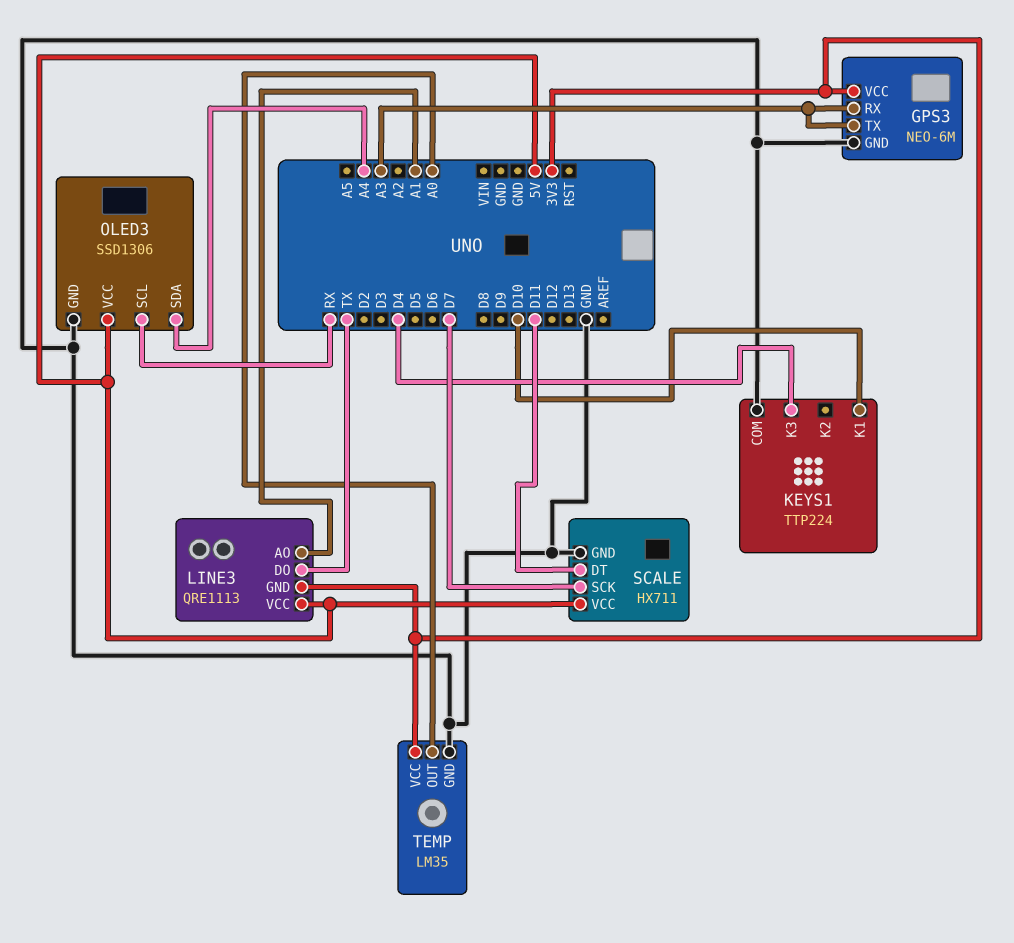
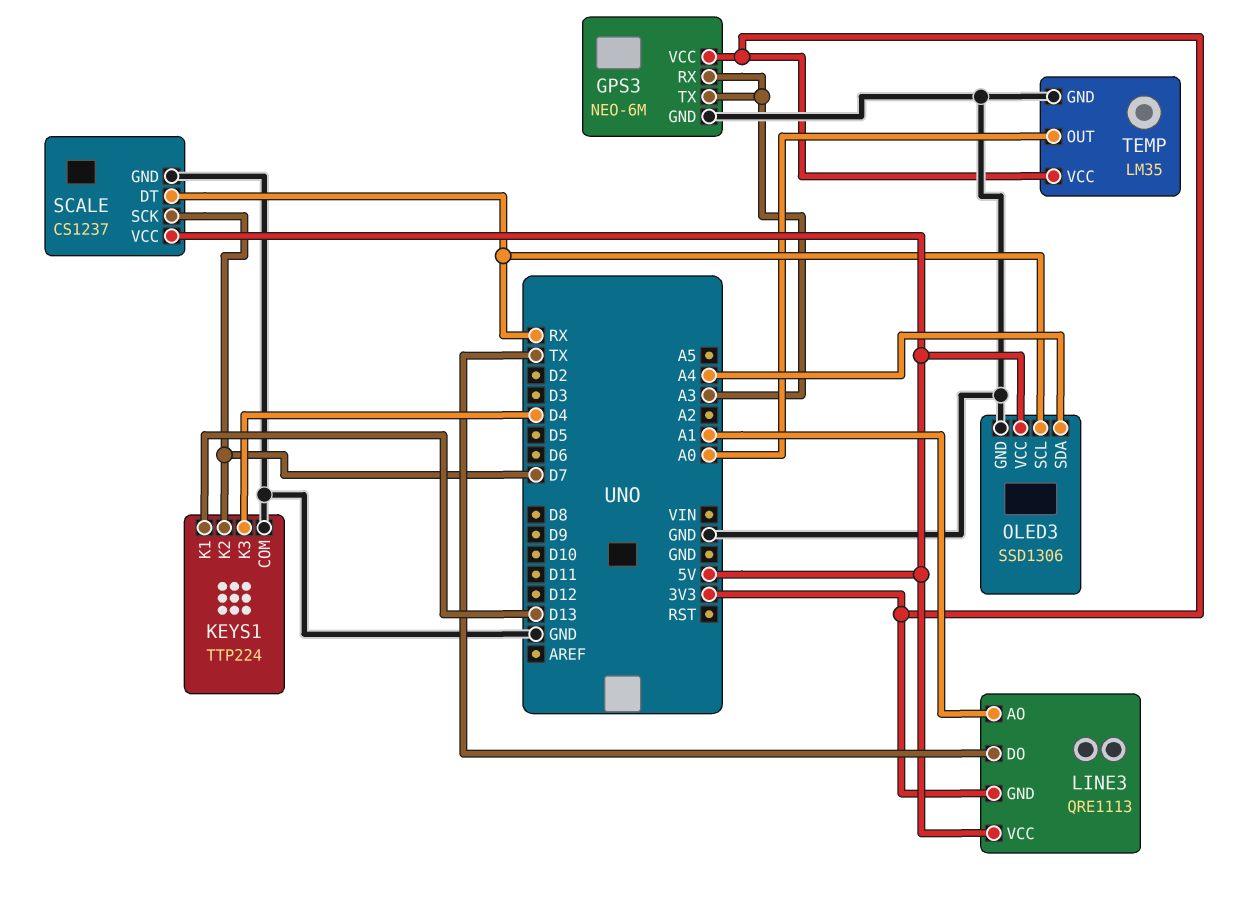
KEYS1 pin K1: D10 -> D13
KEYS1 pin K2: none -> D7
SCALE: HX711 -> CS1237
SCALE pin DT: D11 -> RX

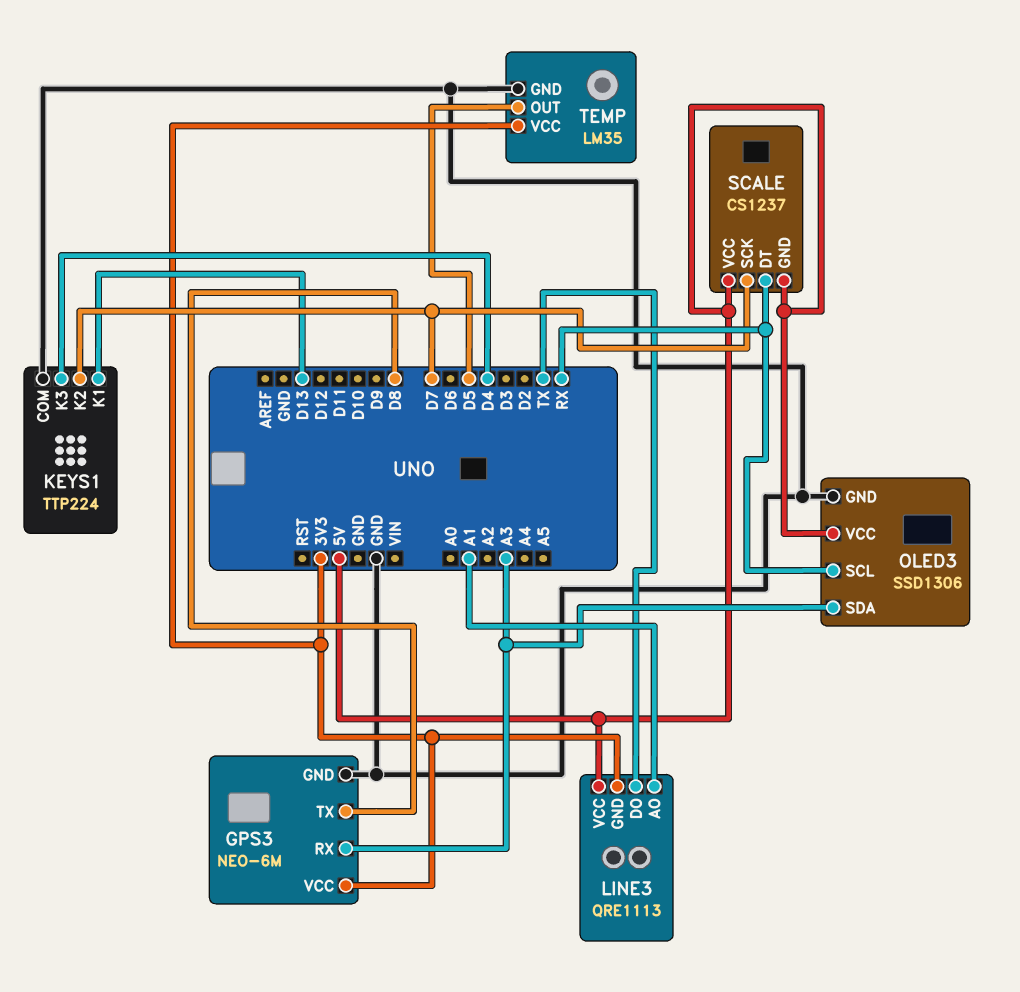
GPS3 pin TX: A3 -> D8
OLED3 pin SDA: A4 -> A3
SCALE pin GND: GND -> 5V
TEMP pin OUT: A0 -> D5

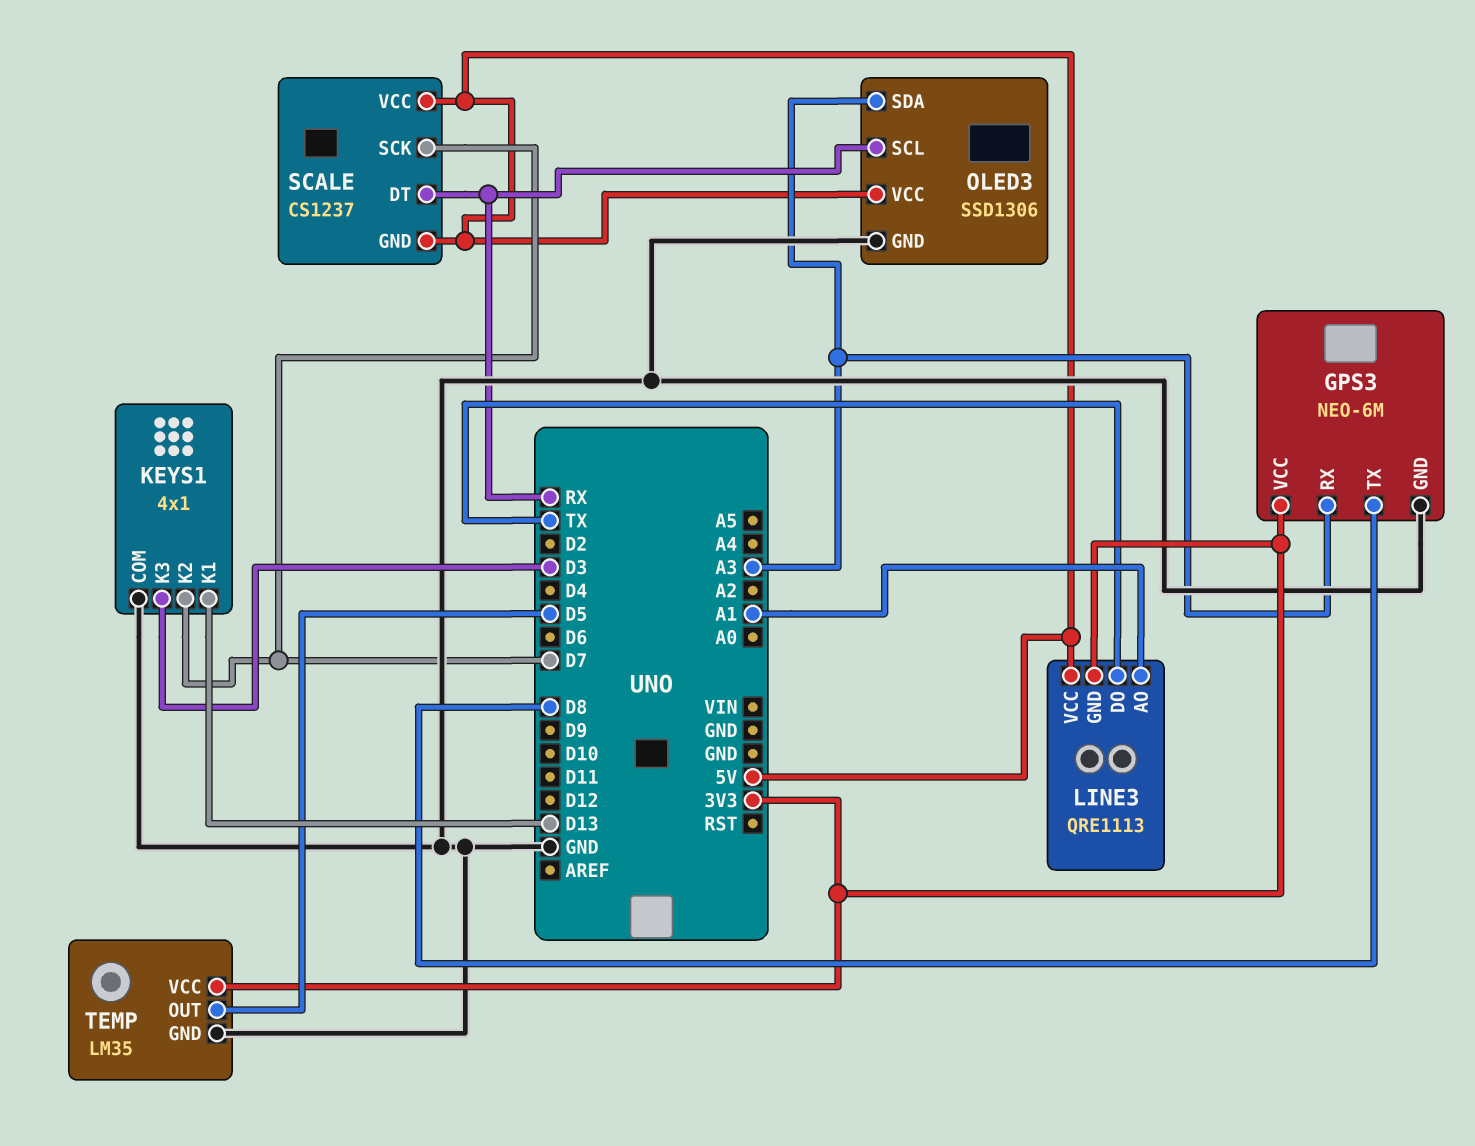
KEYS1: TTP224 -> 4x1
KEYS1 pin K3: D4 -> D3

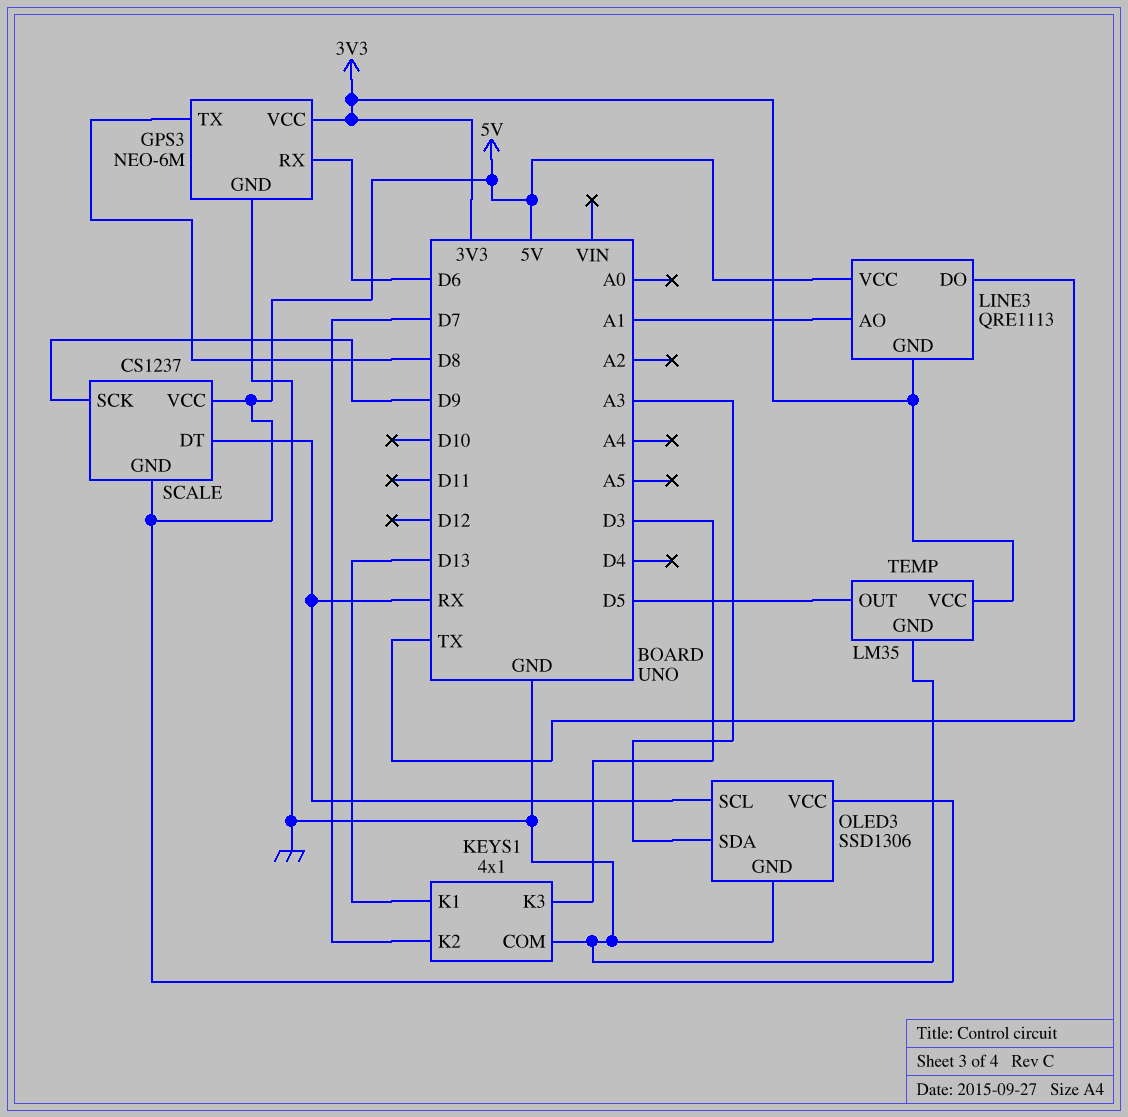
GPS3 pin RX: A3 -> D6
SCALE pin SCK: D7 -> D9

